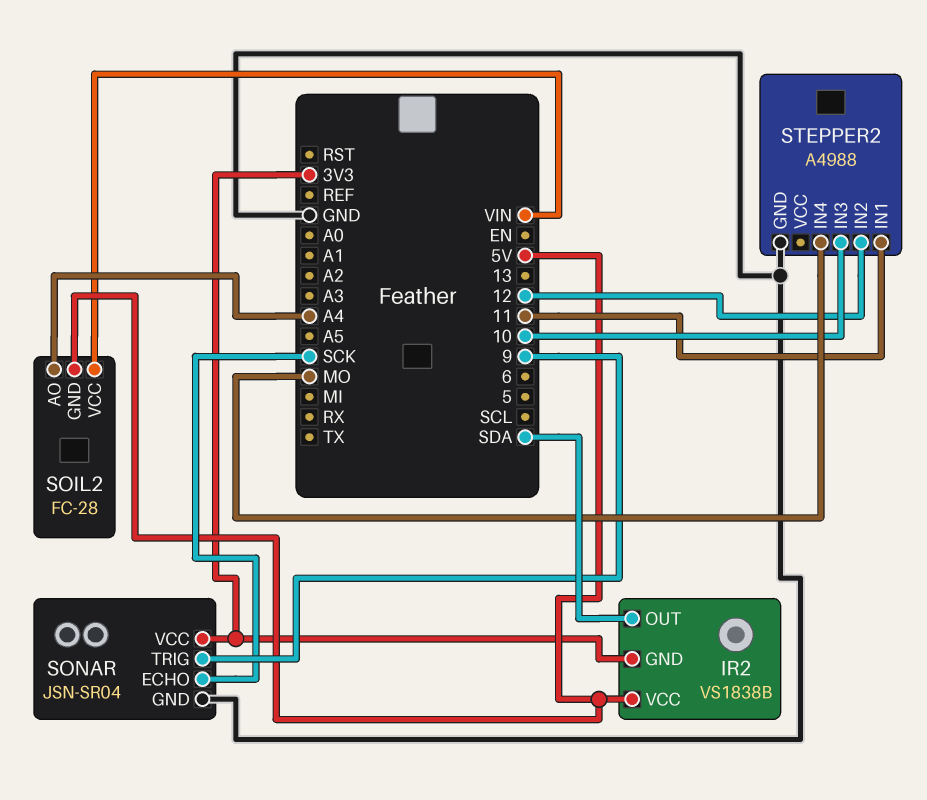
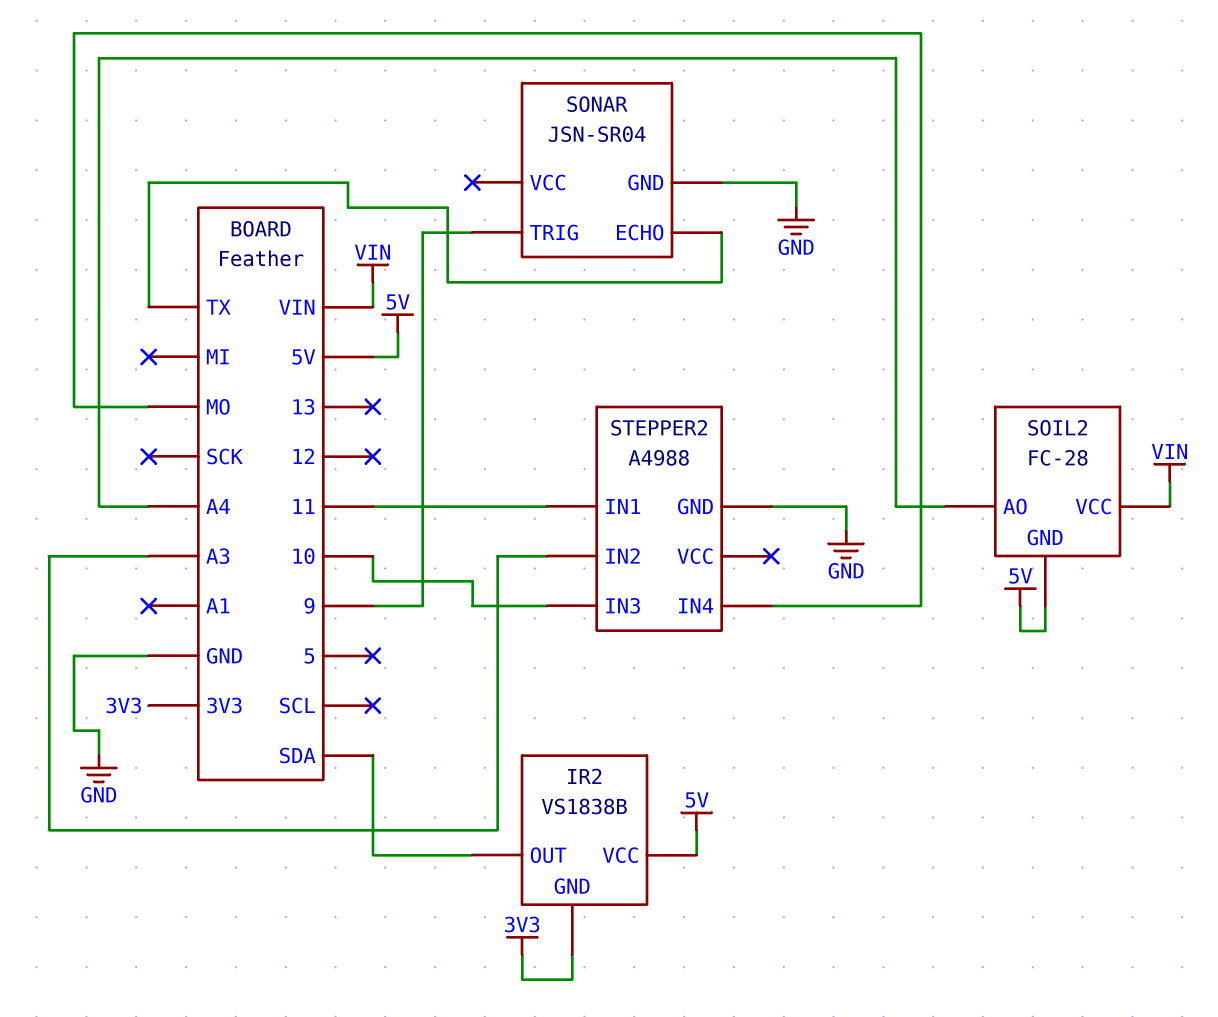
SONAR pin ECHO: SCK -> TX
SONAR pin VCC: 3V3 -> none
STEPPER2 pin IN2: 12 -> A3

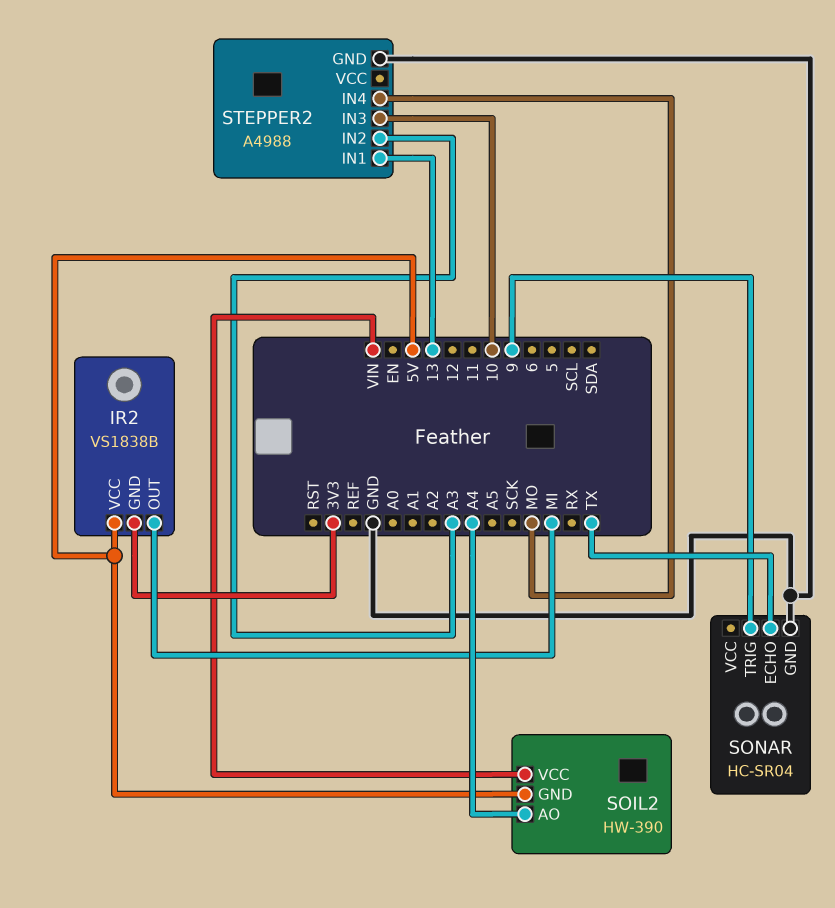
IR2 pin OUT: SDA -> MI
SOIL2: FC-28 -> HW-390
SONAR: JSN-SR04 -> HC-SR04
STEPPER2 pin IN1: 11 -> 13

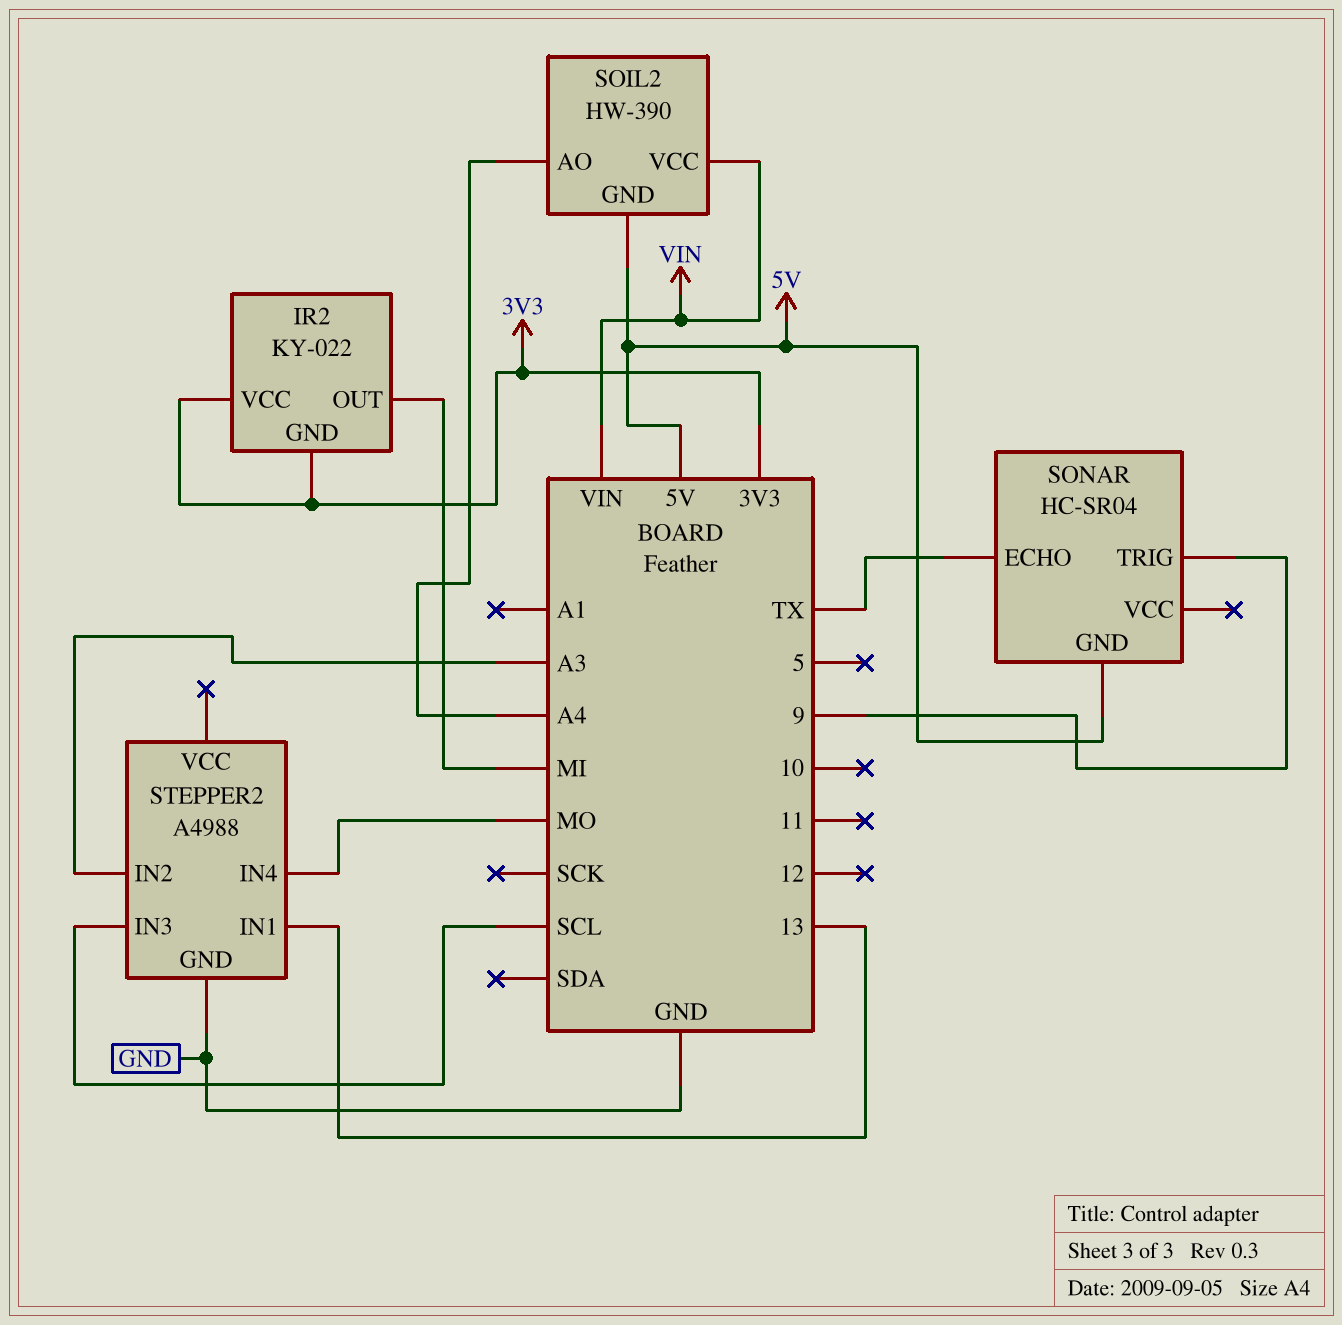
IR2: VS1838B -> KY-022
IR2 pin VCC: 5V -> 3V3
SONAR pin GND: GND -> 5V
STEPPER2 pin IN3: 10 -> SCL

